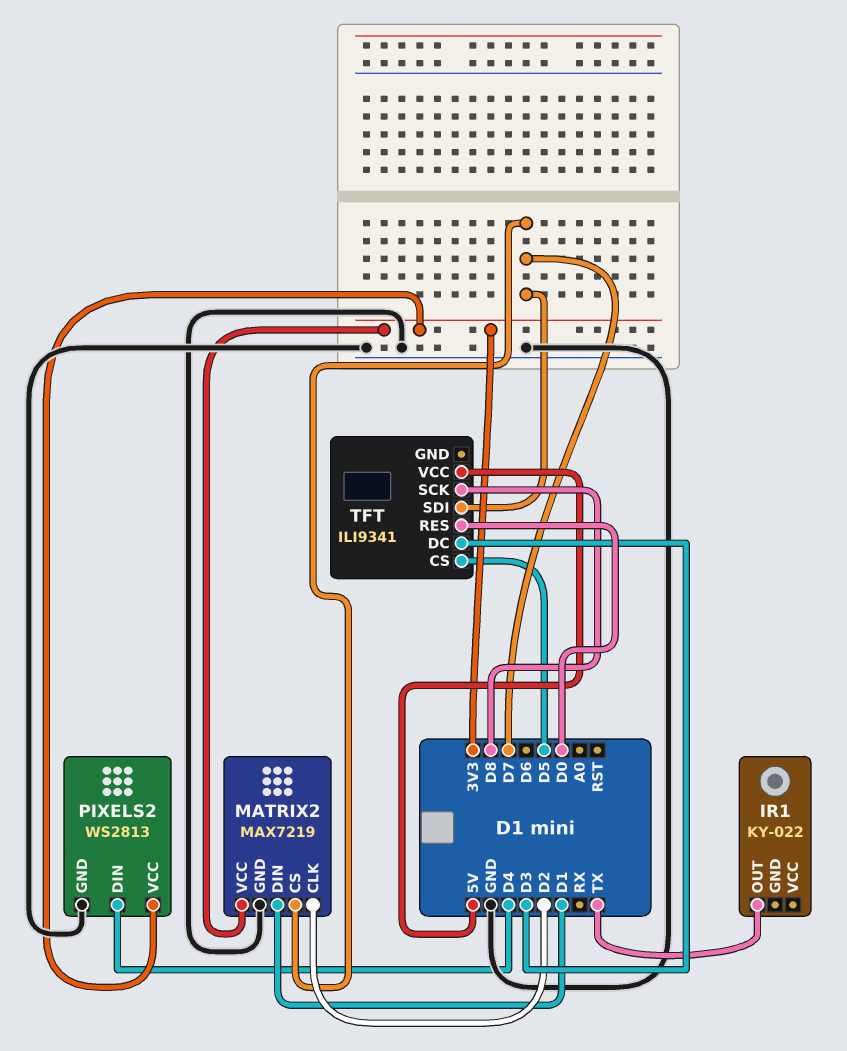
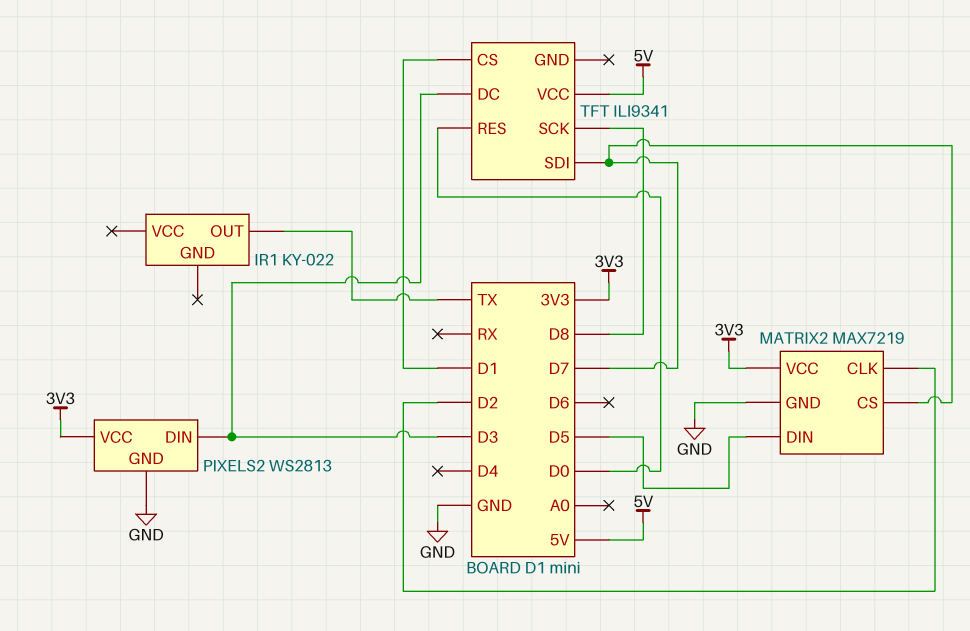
MATRIX2 pin DIN: D1 -> D5
PIXELS2 pin DIN: D4 -> D3
TFT pin CS: D5 -> D1

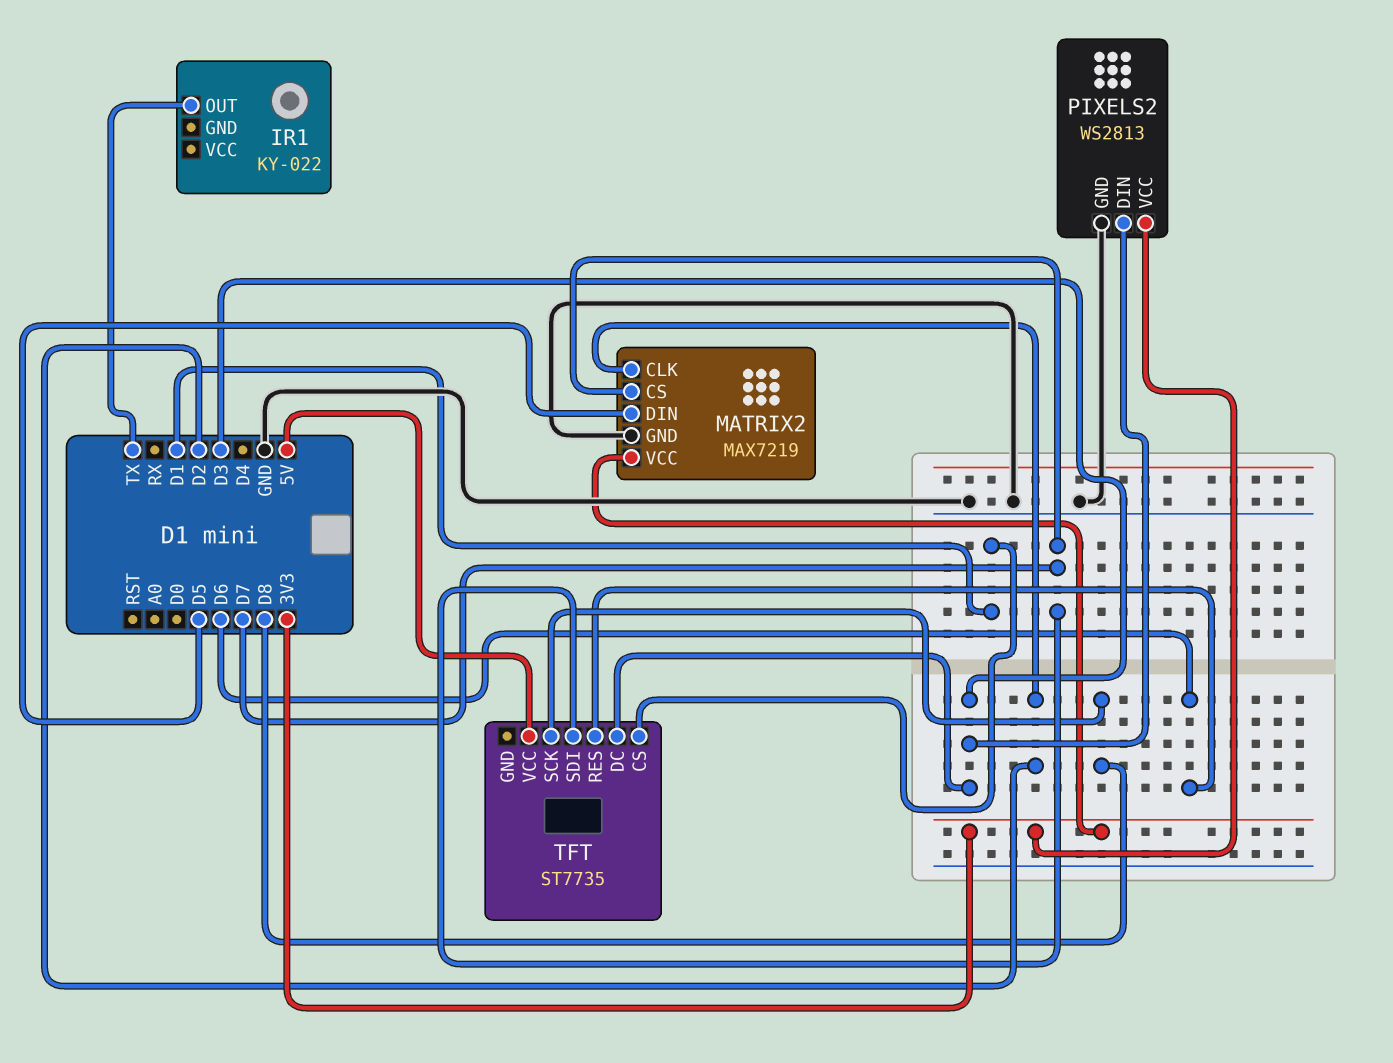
TFT: ILI9341 -> ST7735
TFT pin RES: D0 -> D6

